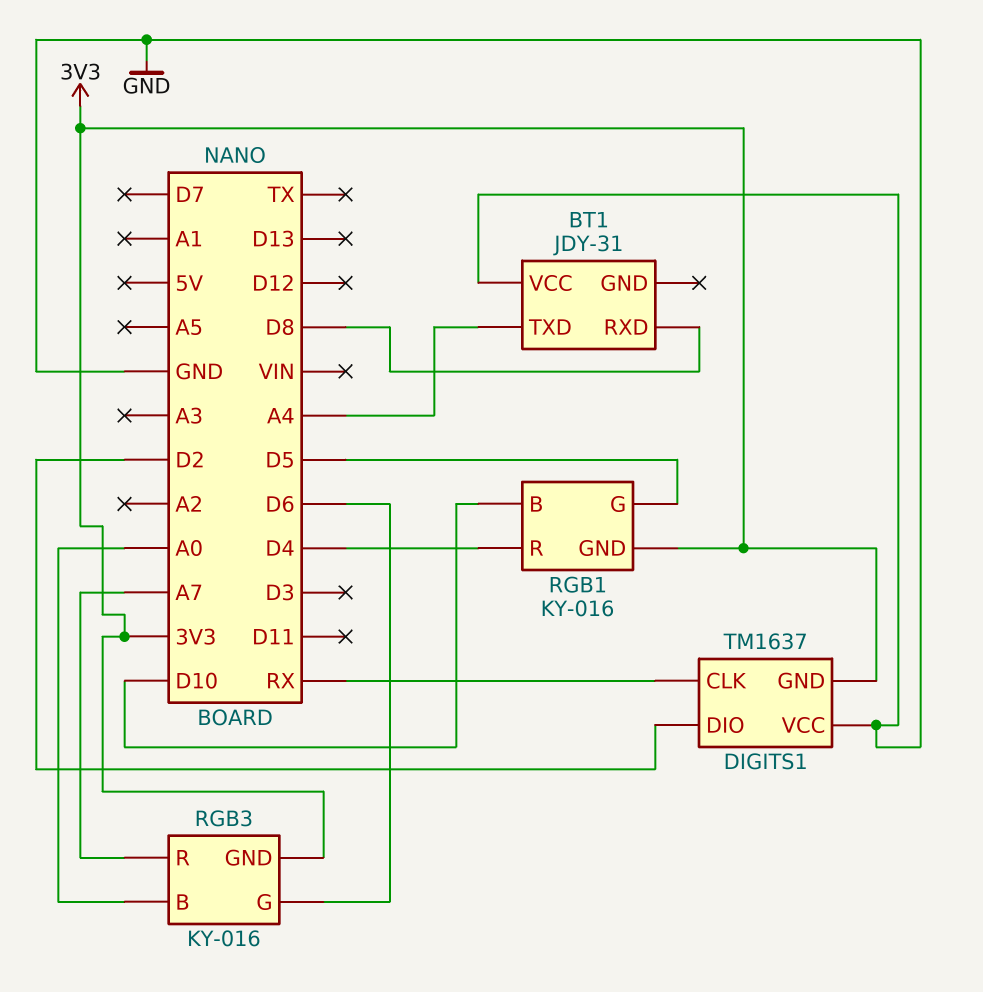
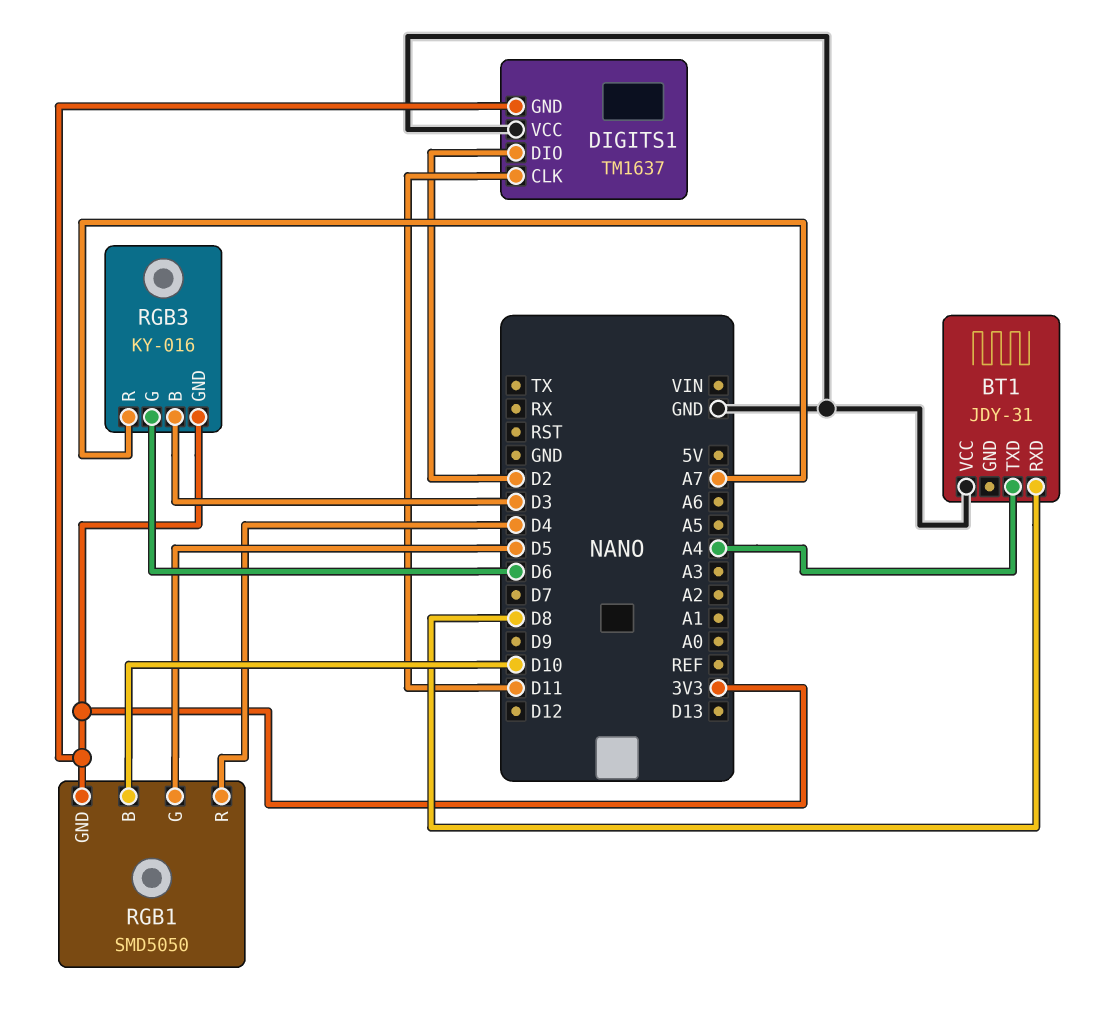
DIGITS1 pin CLK: RX -> D11
RGB1: KY-016 -> SMD5050
RGB3 pin B: A0 -> D3

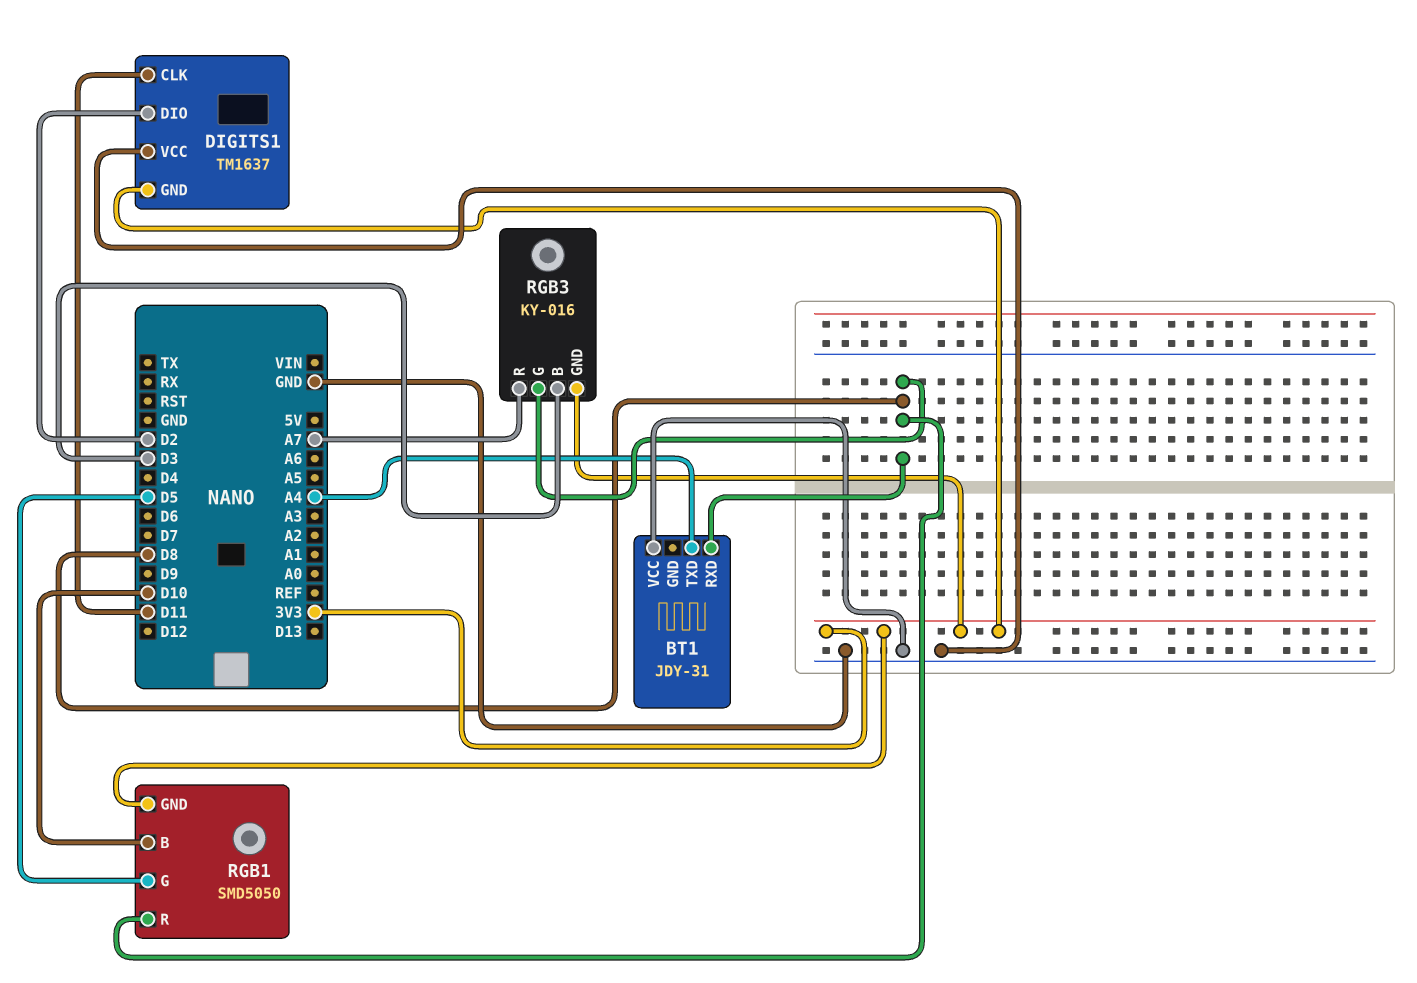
RGB1 pin R: D4 -> D8
RGB3 pin G: D6 -> D8

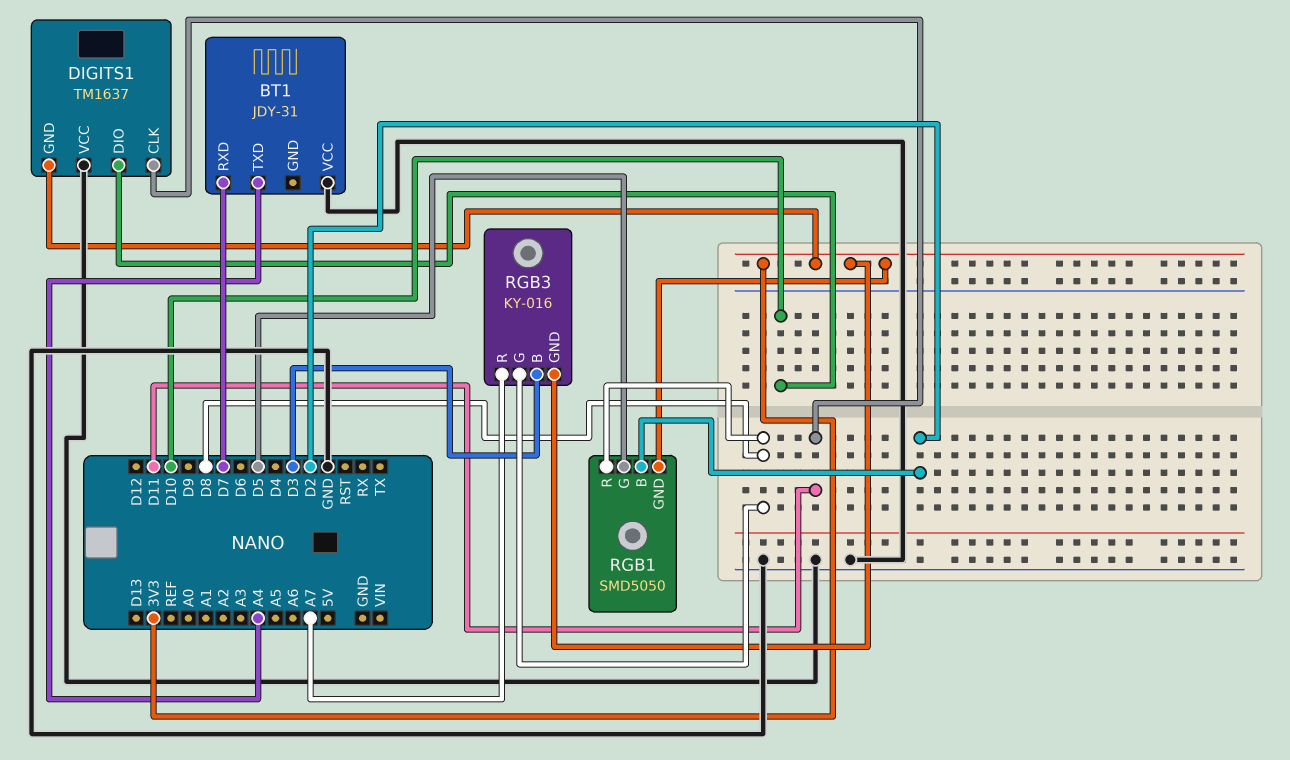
BT1 pin RXD: D8 -> D7
DIGITS1 pin DIO: D2 -> D10
RGB1 pin B: D10 -> D2

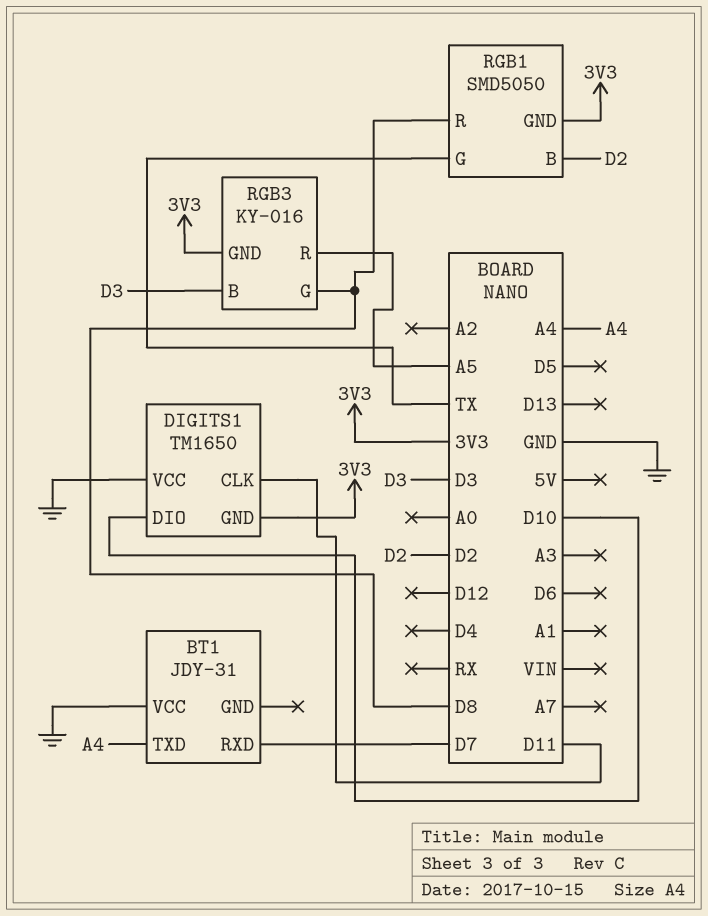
DIGITS1: TM1637 -> TM1650
RGB1 pin G: D5 -> TX
RGB3 pin R: A7 -> A5

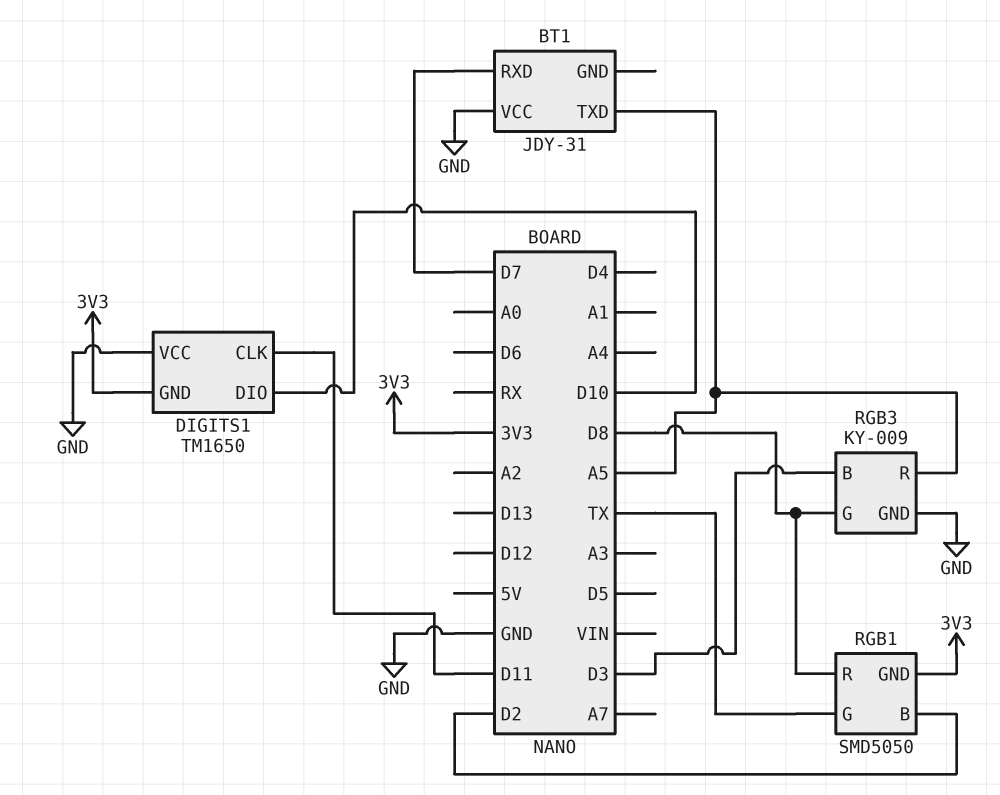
BT1 pin TXD: A4 -> A5
RGB3: KY-016 -> KY-009
RGB3 pin GND: 3V3 -> GND

